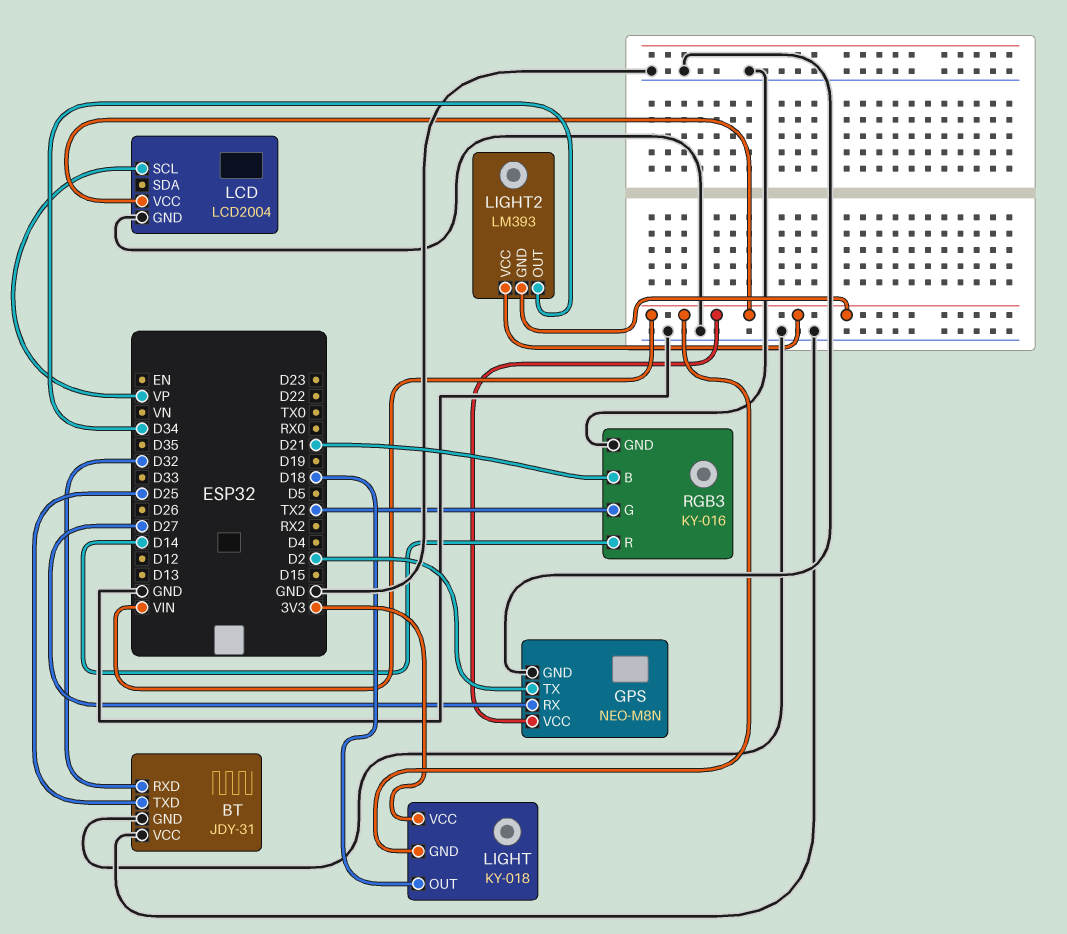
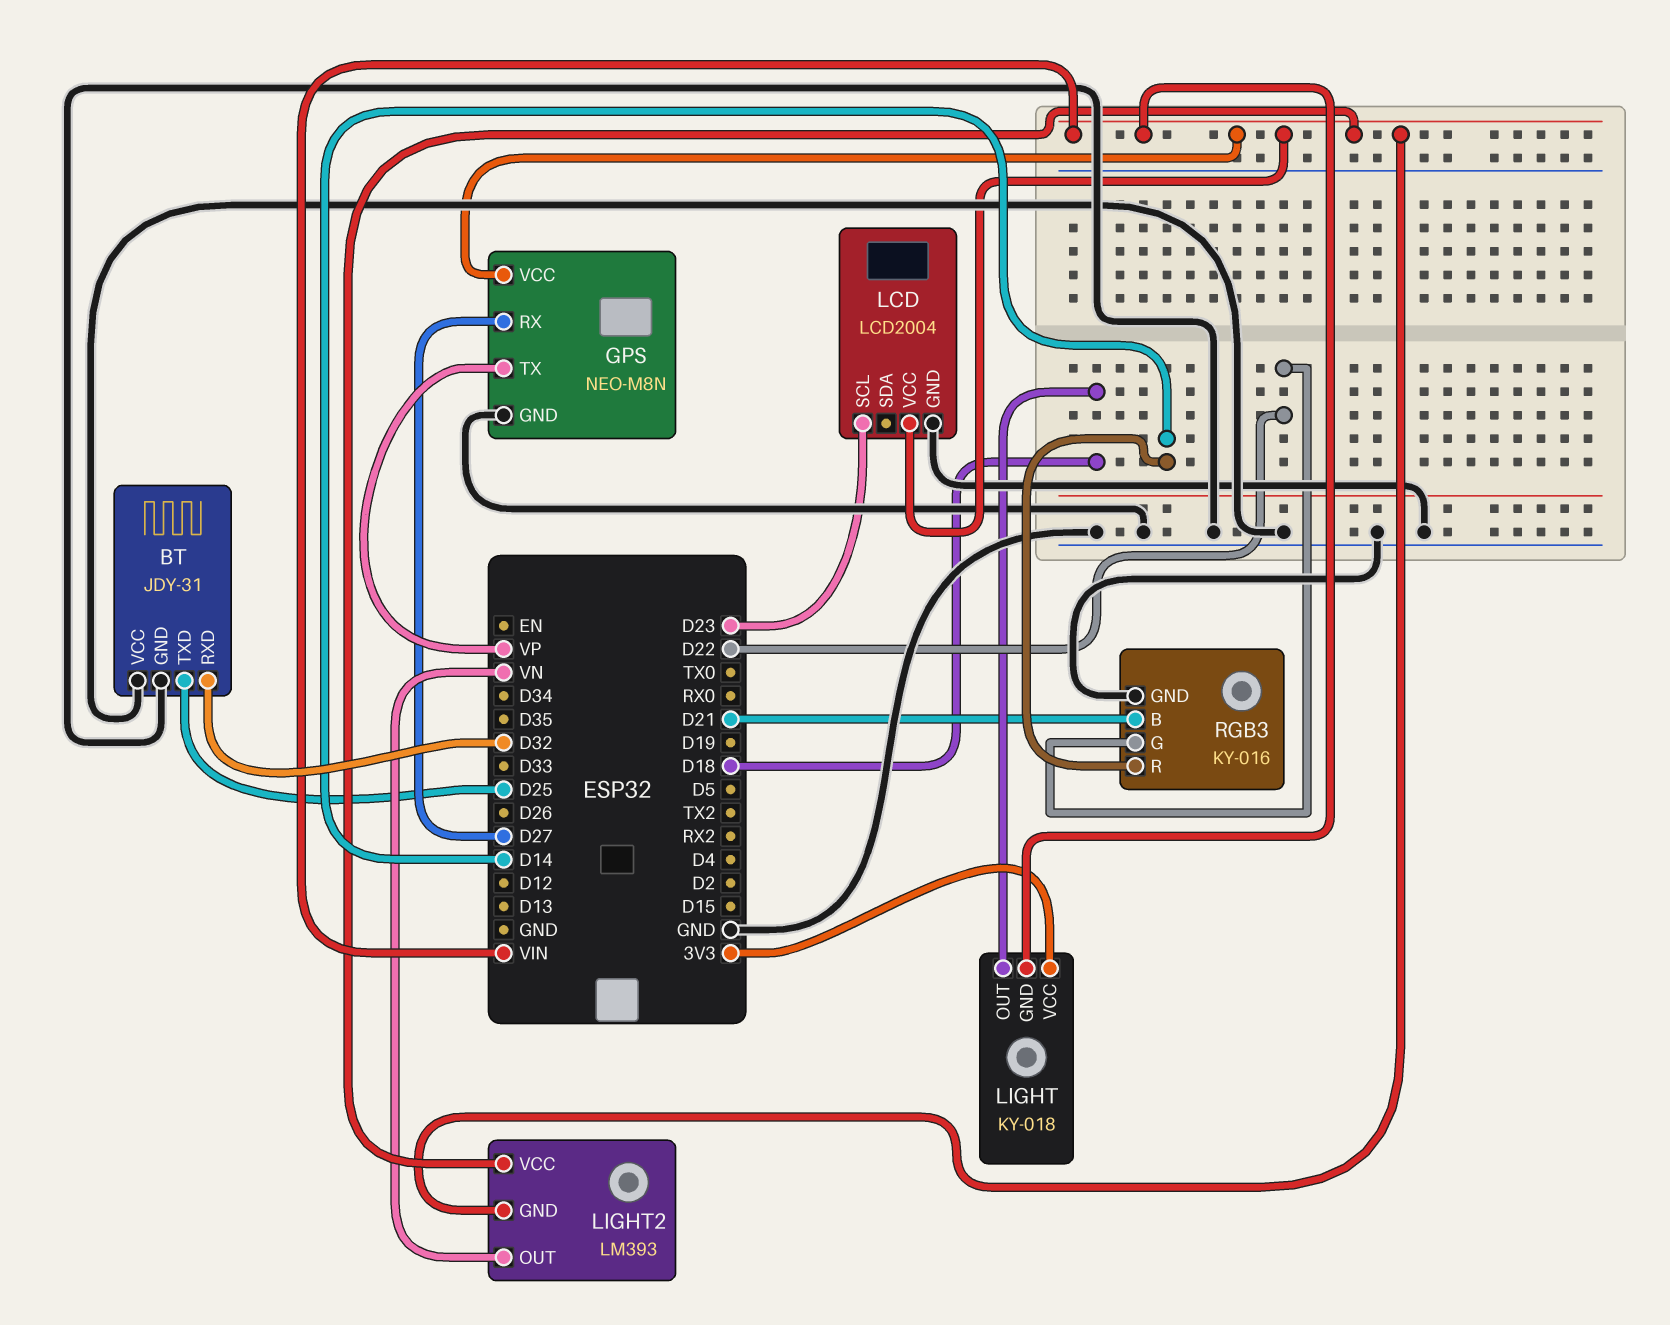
GPS pin TX: D2 -> VP
LCD pin SCL: VP -> D23
LIGHT2 pin OUT: D34 -> VN
RGB3 pin G: TX2 -> D22

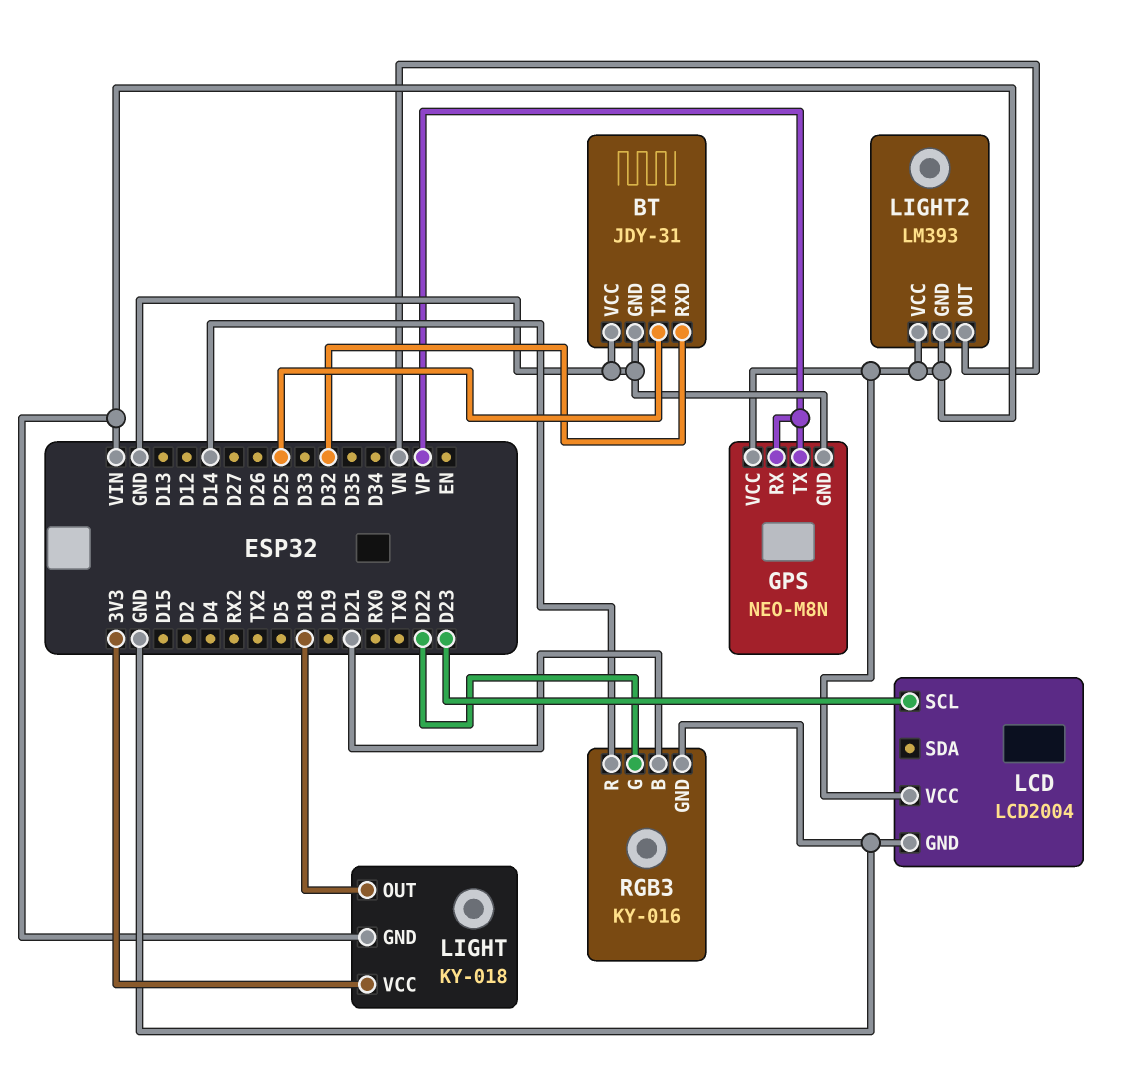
GPS pin RX: D27 -> VP

